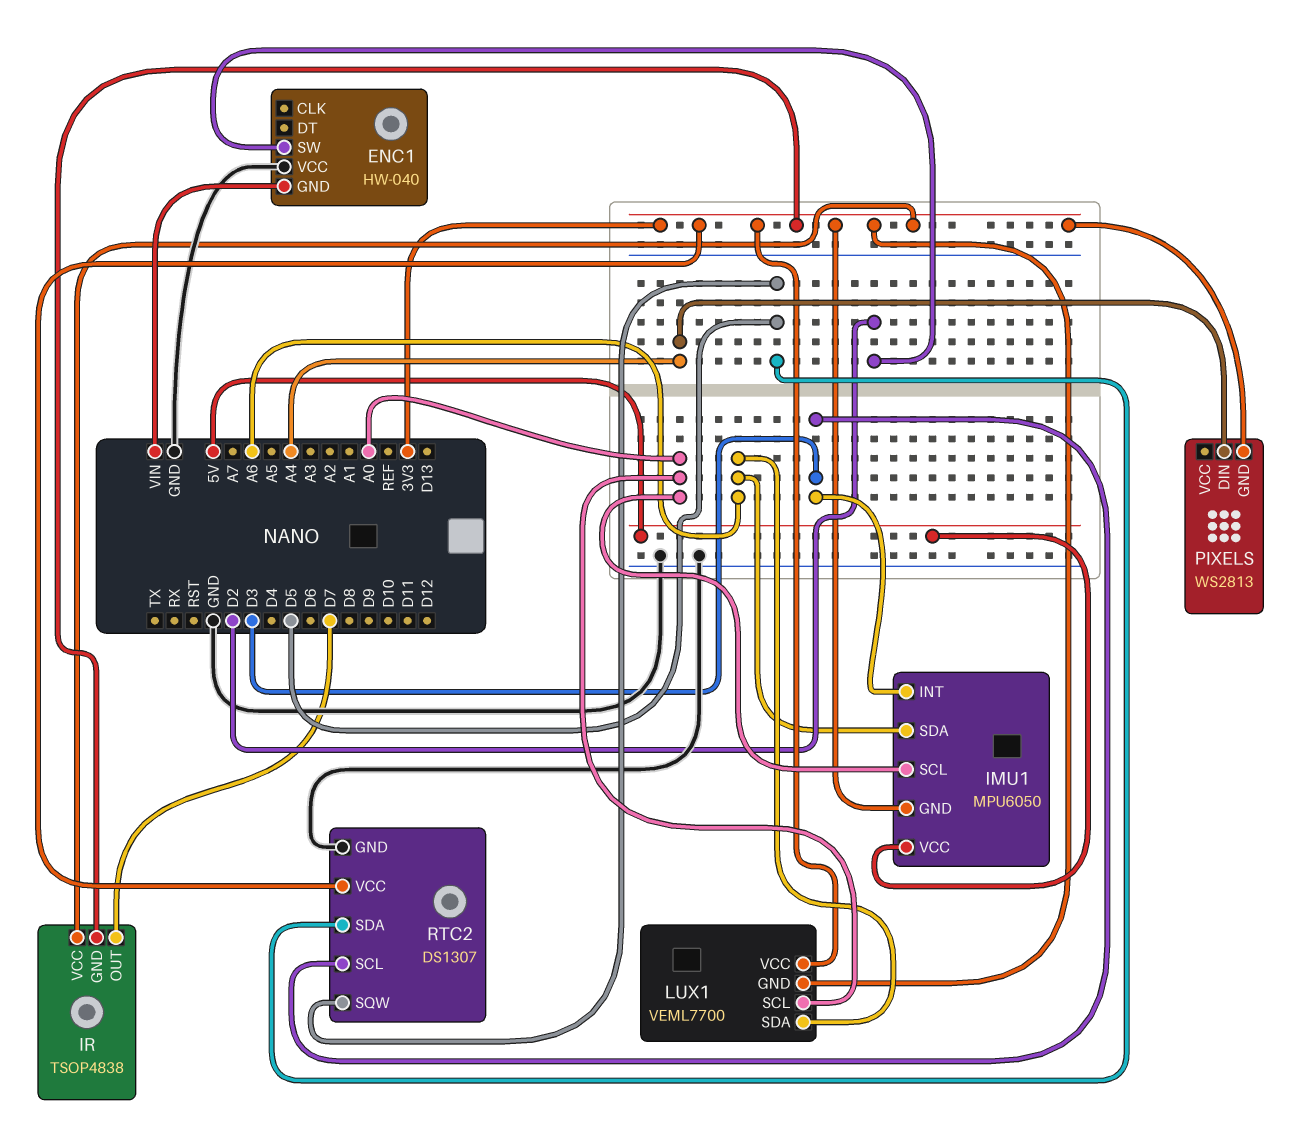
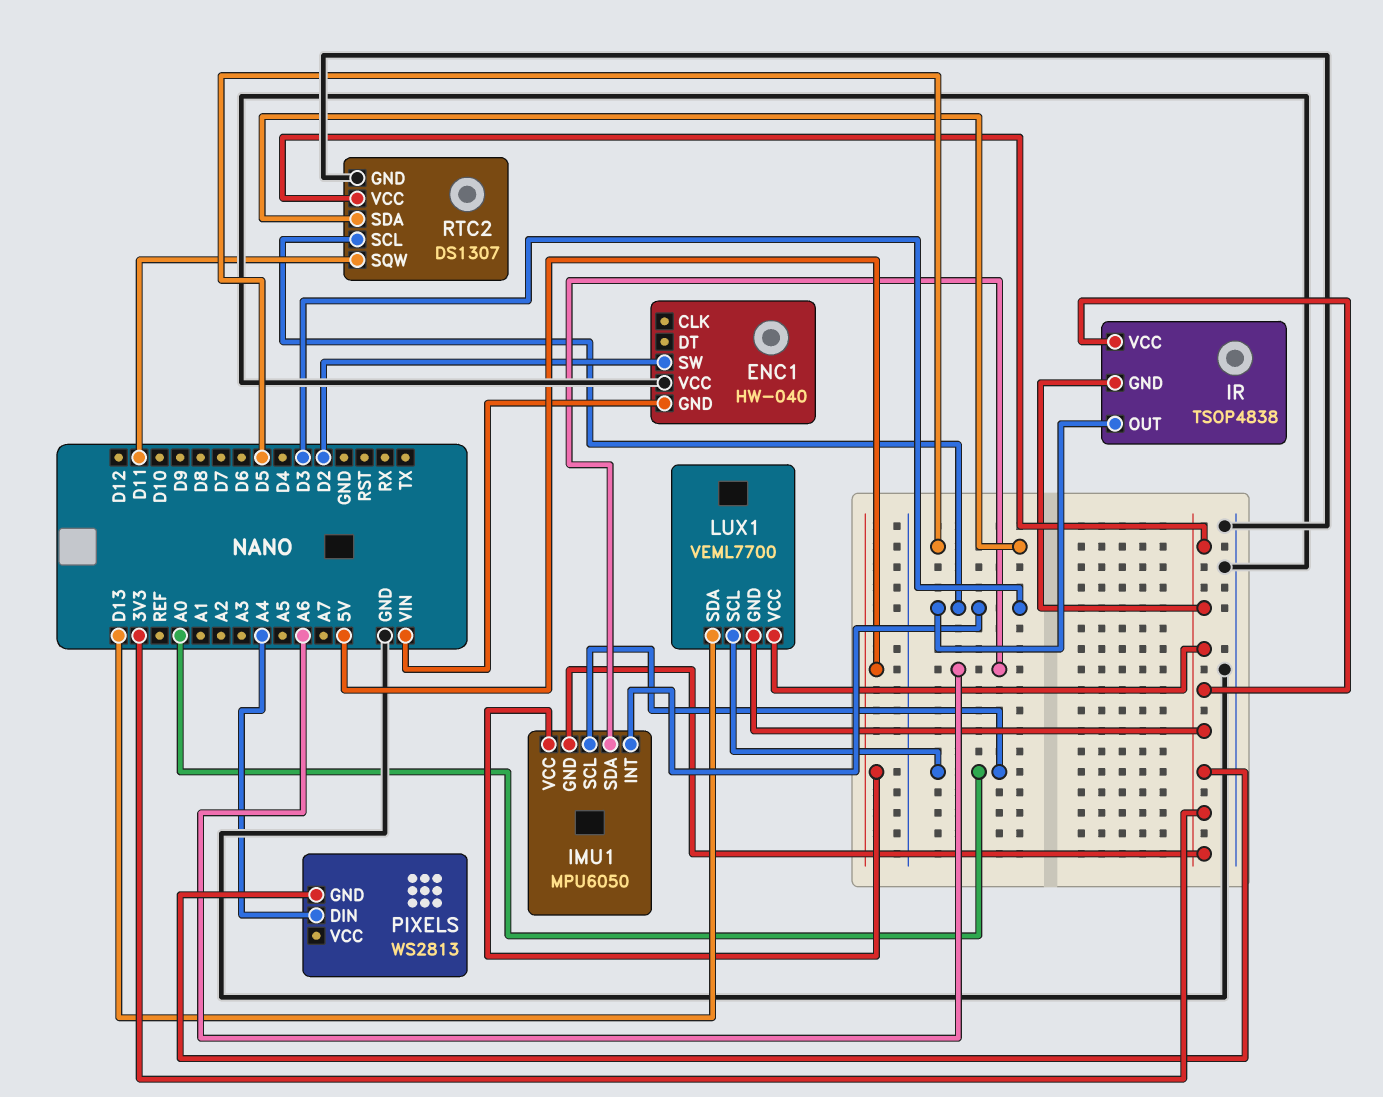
IR pin OUT: D7 -> D3
LUX1 pin SDA: A6 -> D13
RTC2 pin SQW: D5 -> D11

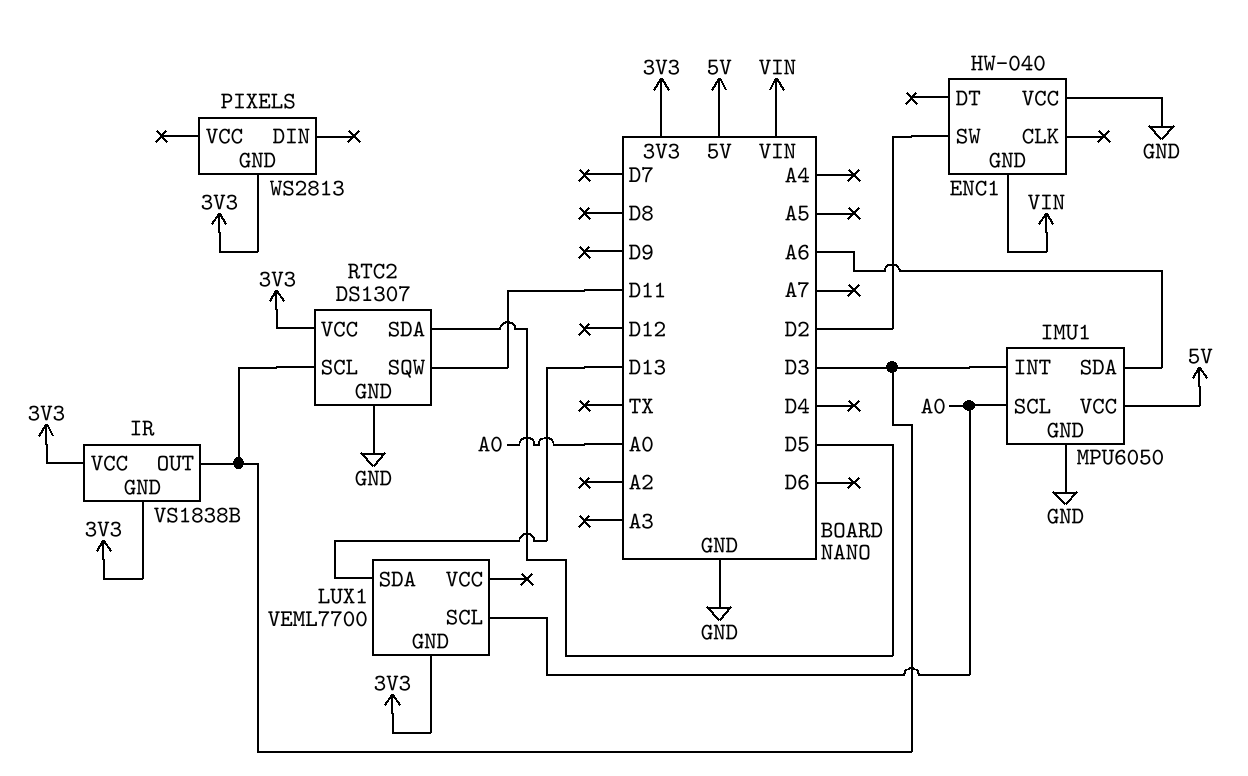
IMU1 pin GND: 3V3 -> GND
IR: TSOP4838 -> VS1838B
LUX1 pin VCC: 3V3 -> none
PIXELS pin DIN: A4 -> none

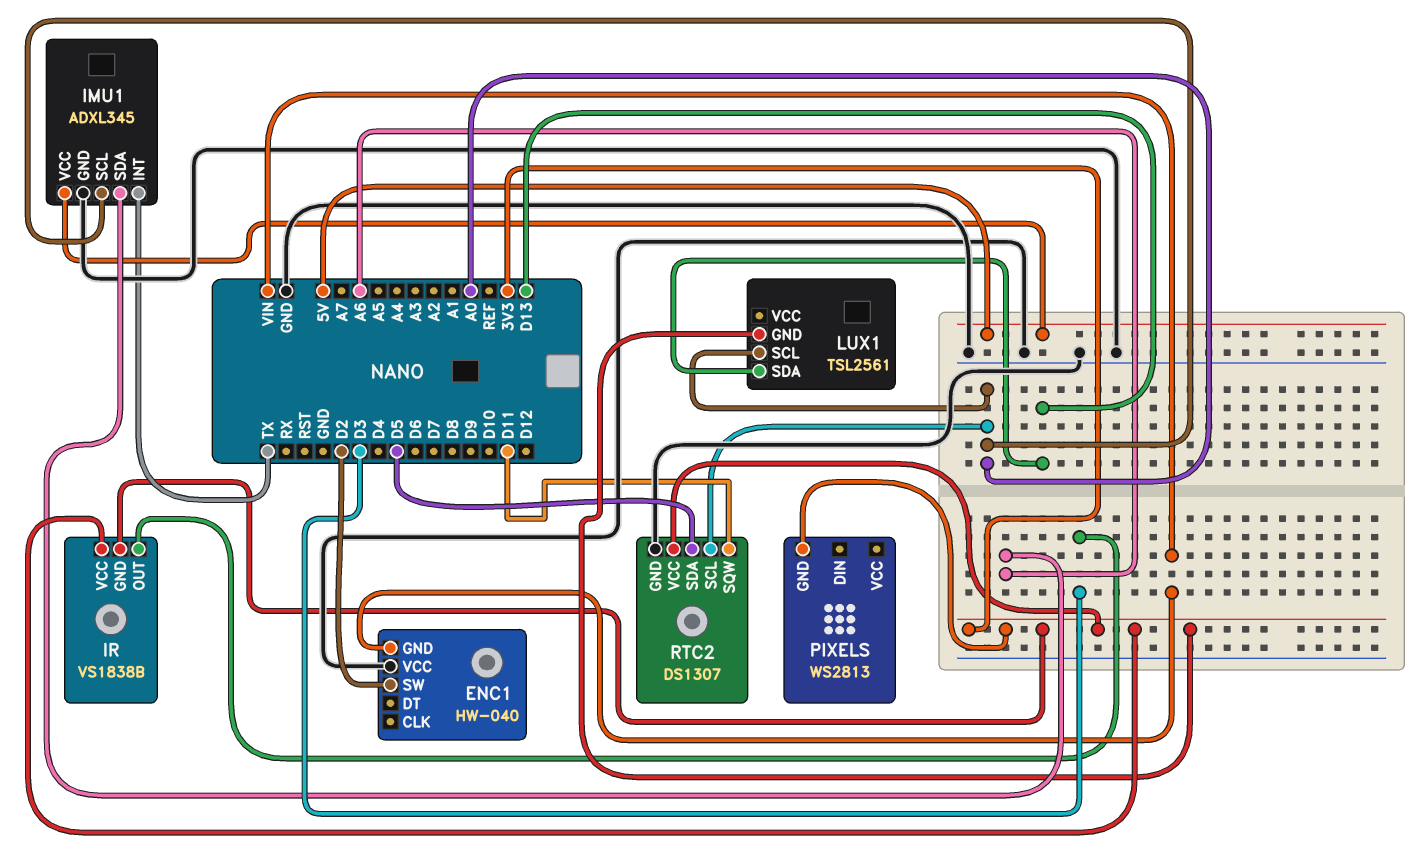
IMU1: MPU6050 -> ADXL345
IMU1 pin INT: D3 -> TX
LUX1: VEML7700 -> TSL2561
RTC2 pin SCL: D3 -> A0

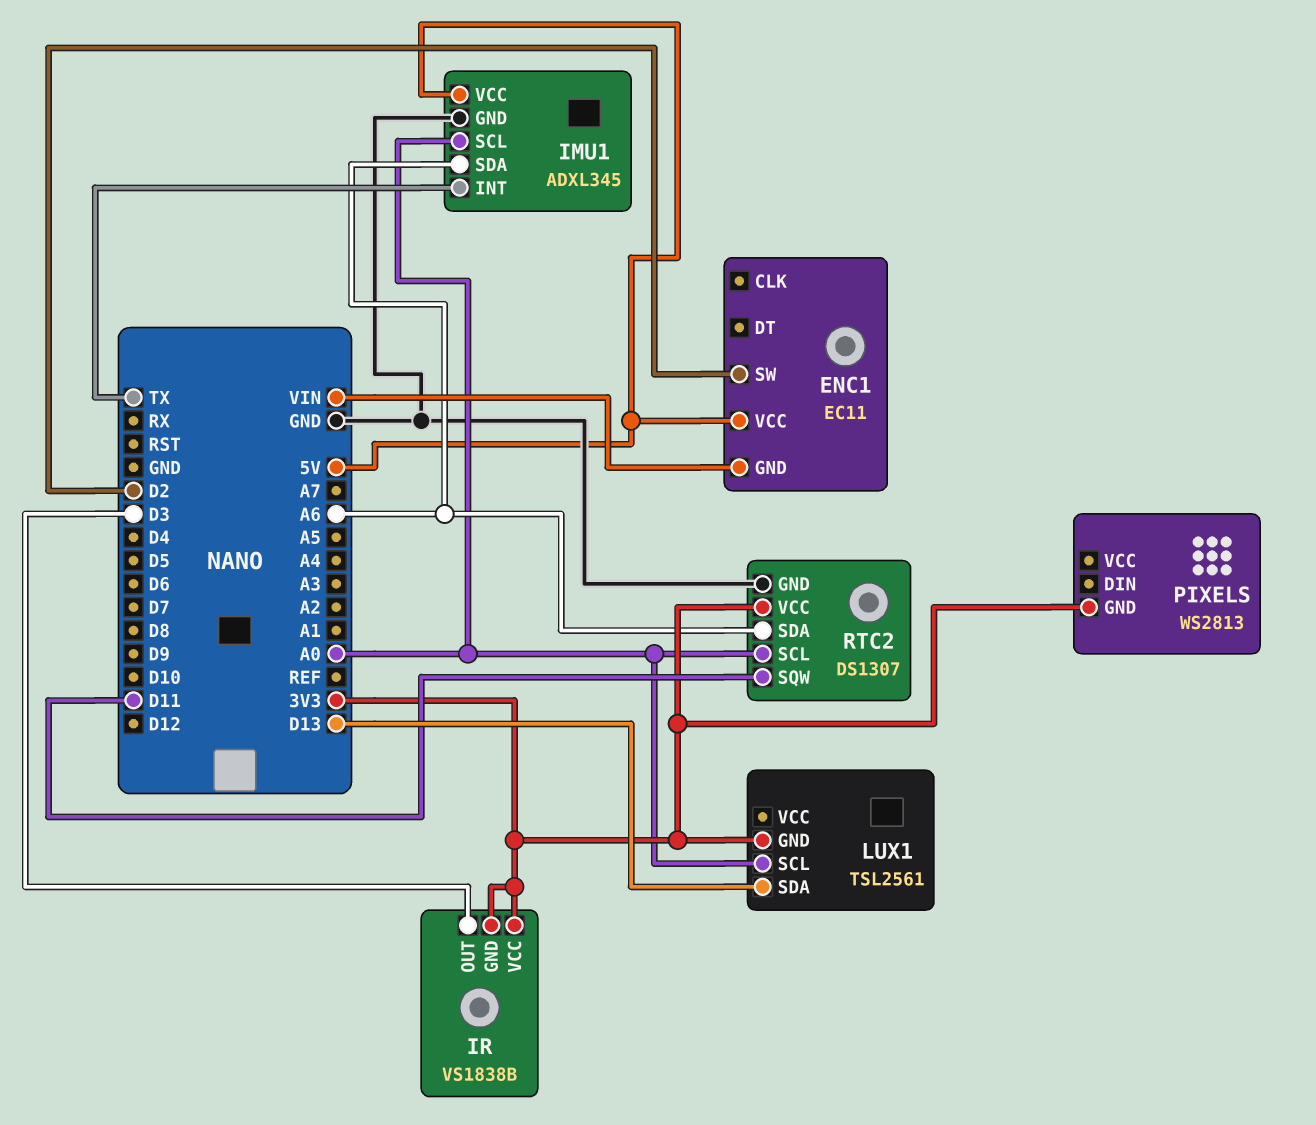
ENC1: HW-040 -> EC11
ENC1 pin VCC: GND -> 5V
RTC2 pin SDA: D5 -> A6

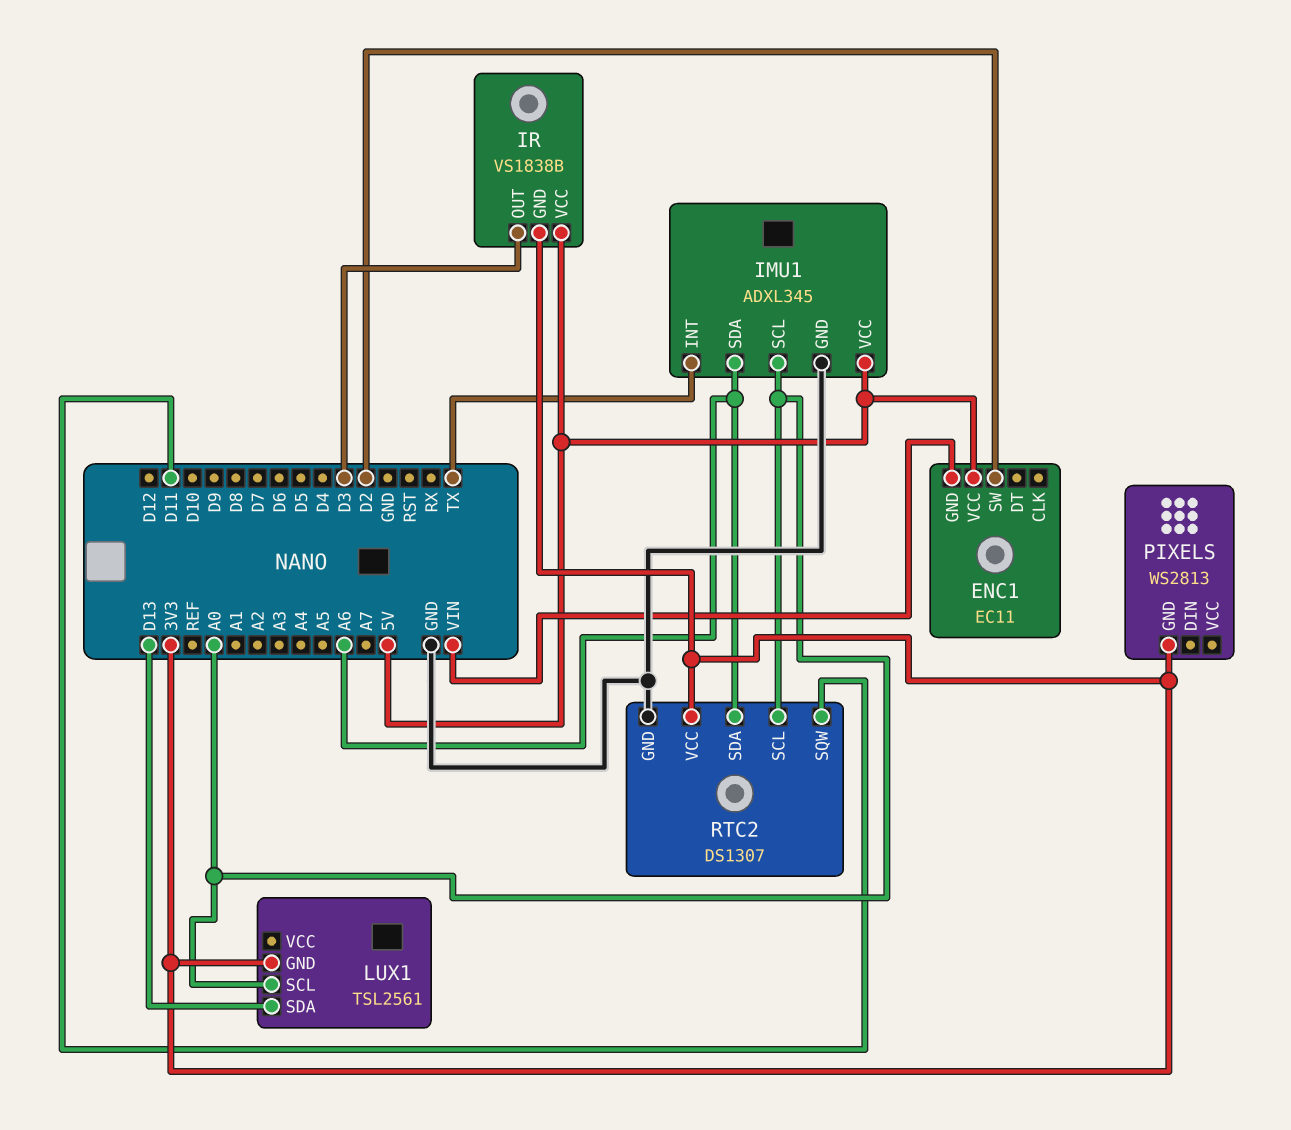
IR pin VCC: 3V3 -> 5V

